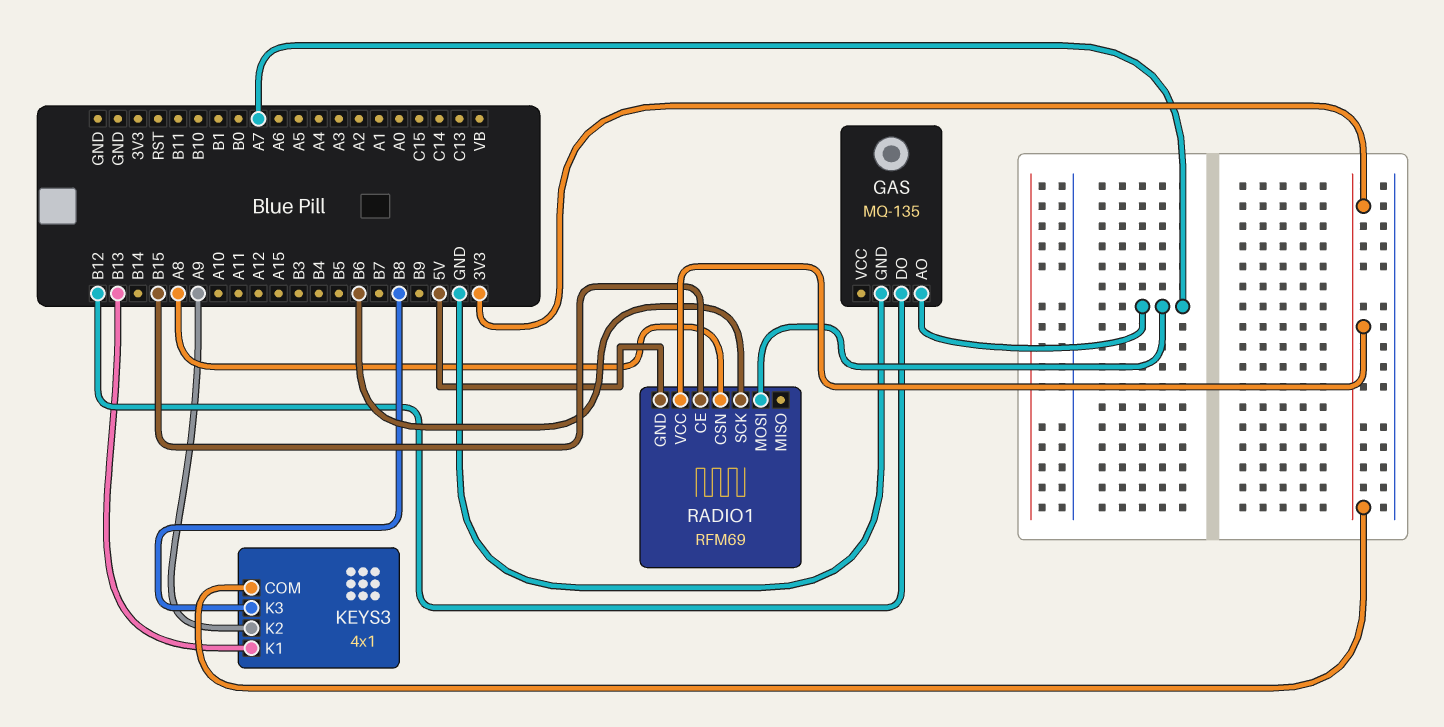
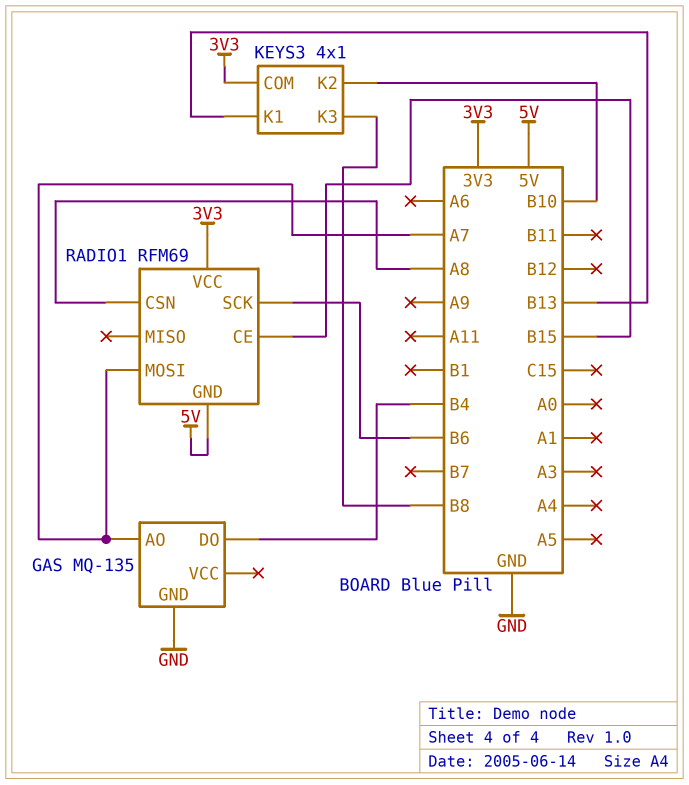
GAS pin DO: B12 -> B4
KEYS3 pin K2: A9 -> B10

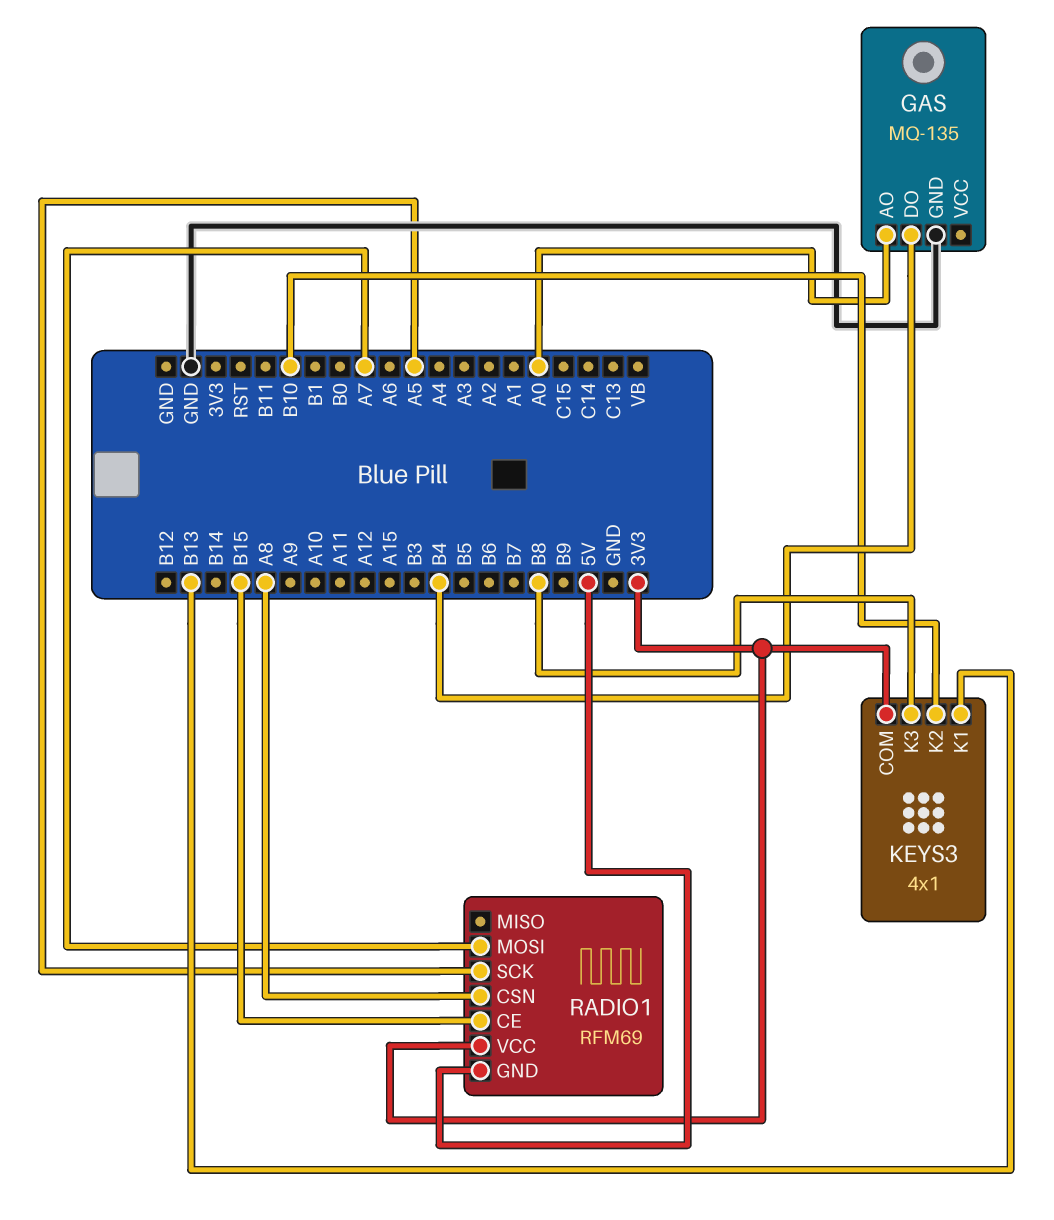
GAS pin AO: A7 -> A0
RADIO1 pin SCK: B6 -> A5

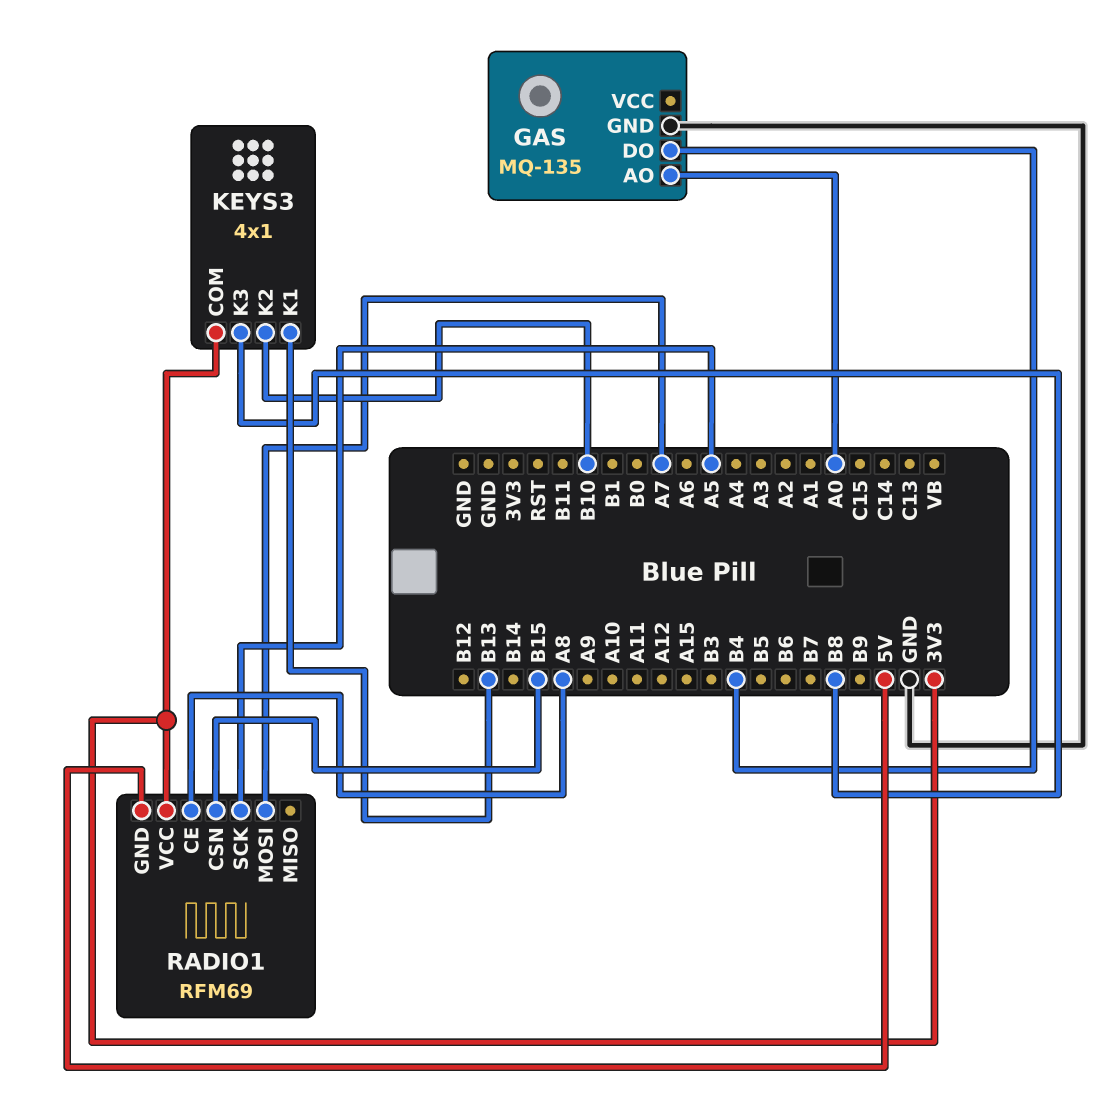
RADIO1 pin CE: B15 -> A8
RADIO1 pin CSN: A8 -> B15

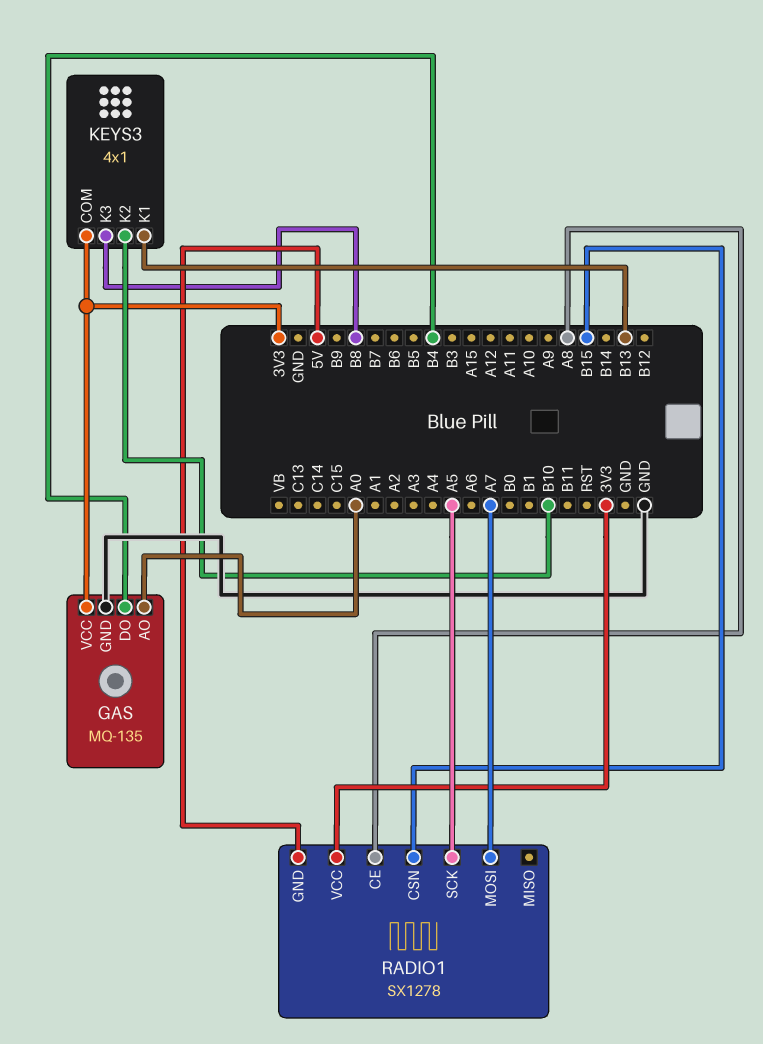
GAS pin VCC: none -> 3V3
RADIO1: RFM69 -> SX1278

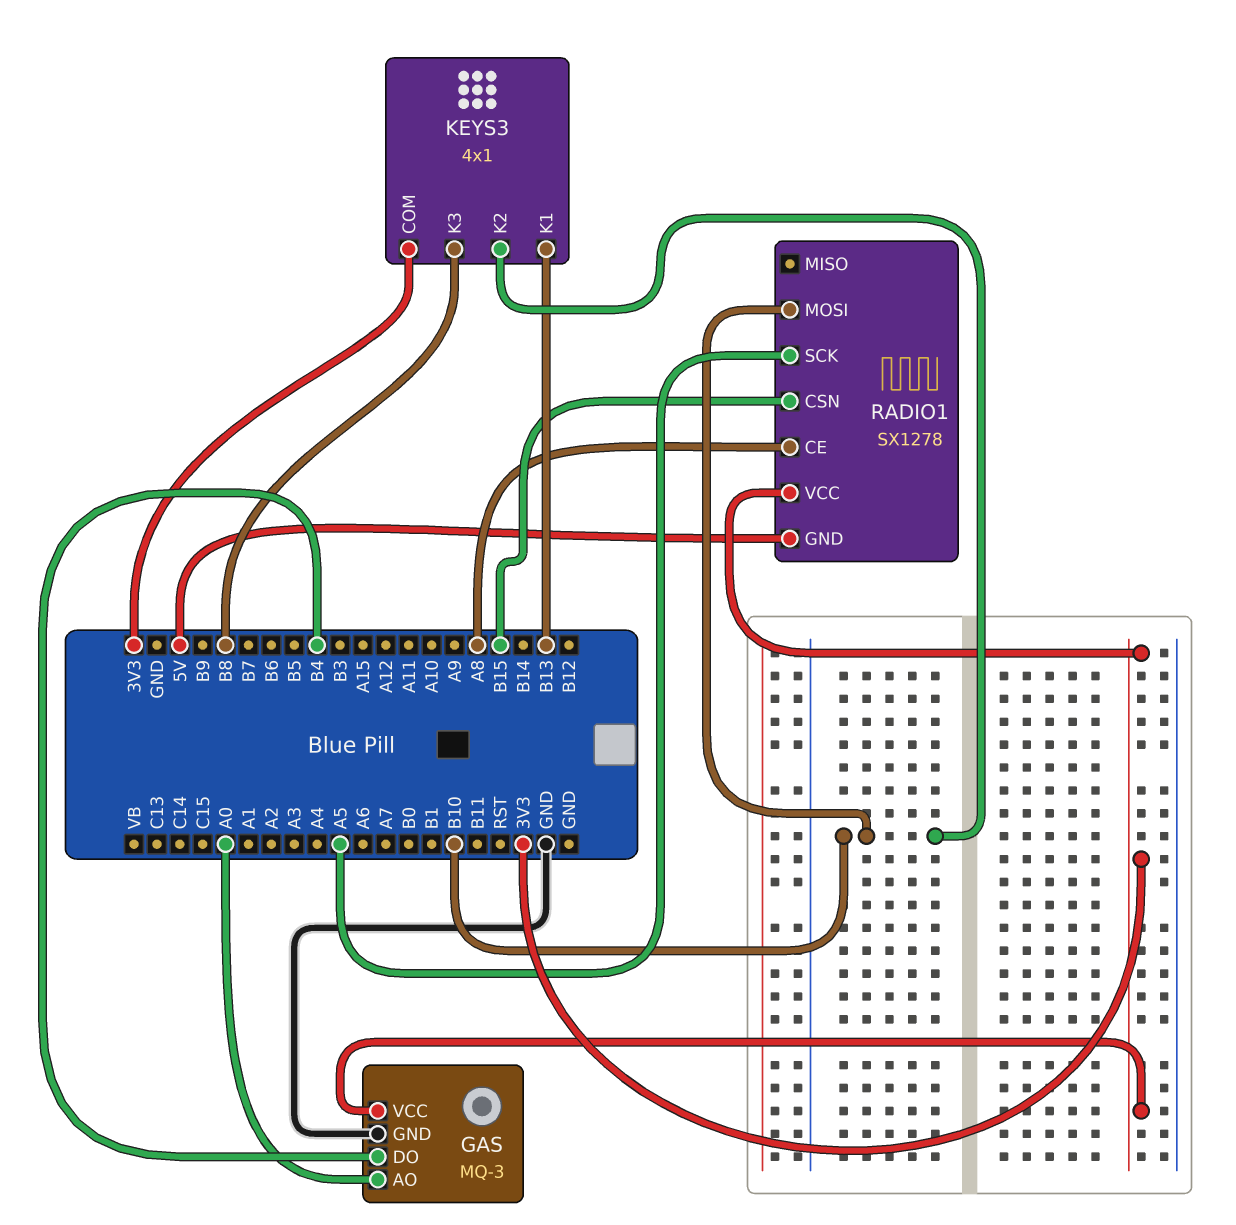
GAS: MQ-135 -> MQ-3
RADIO1 pin MOSI: A7 -> B10

